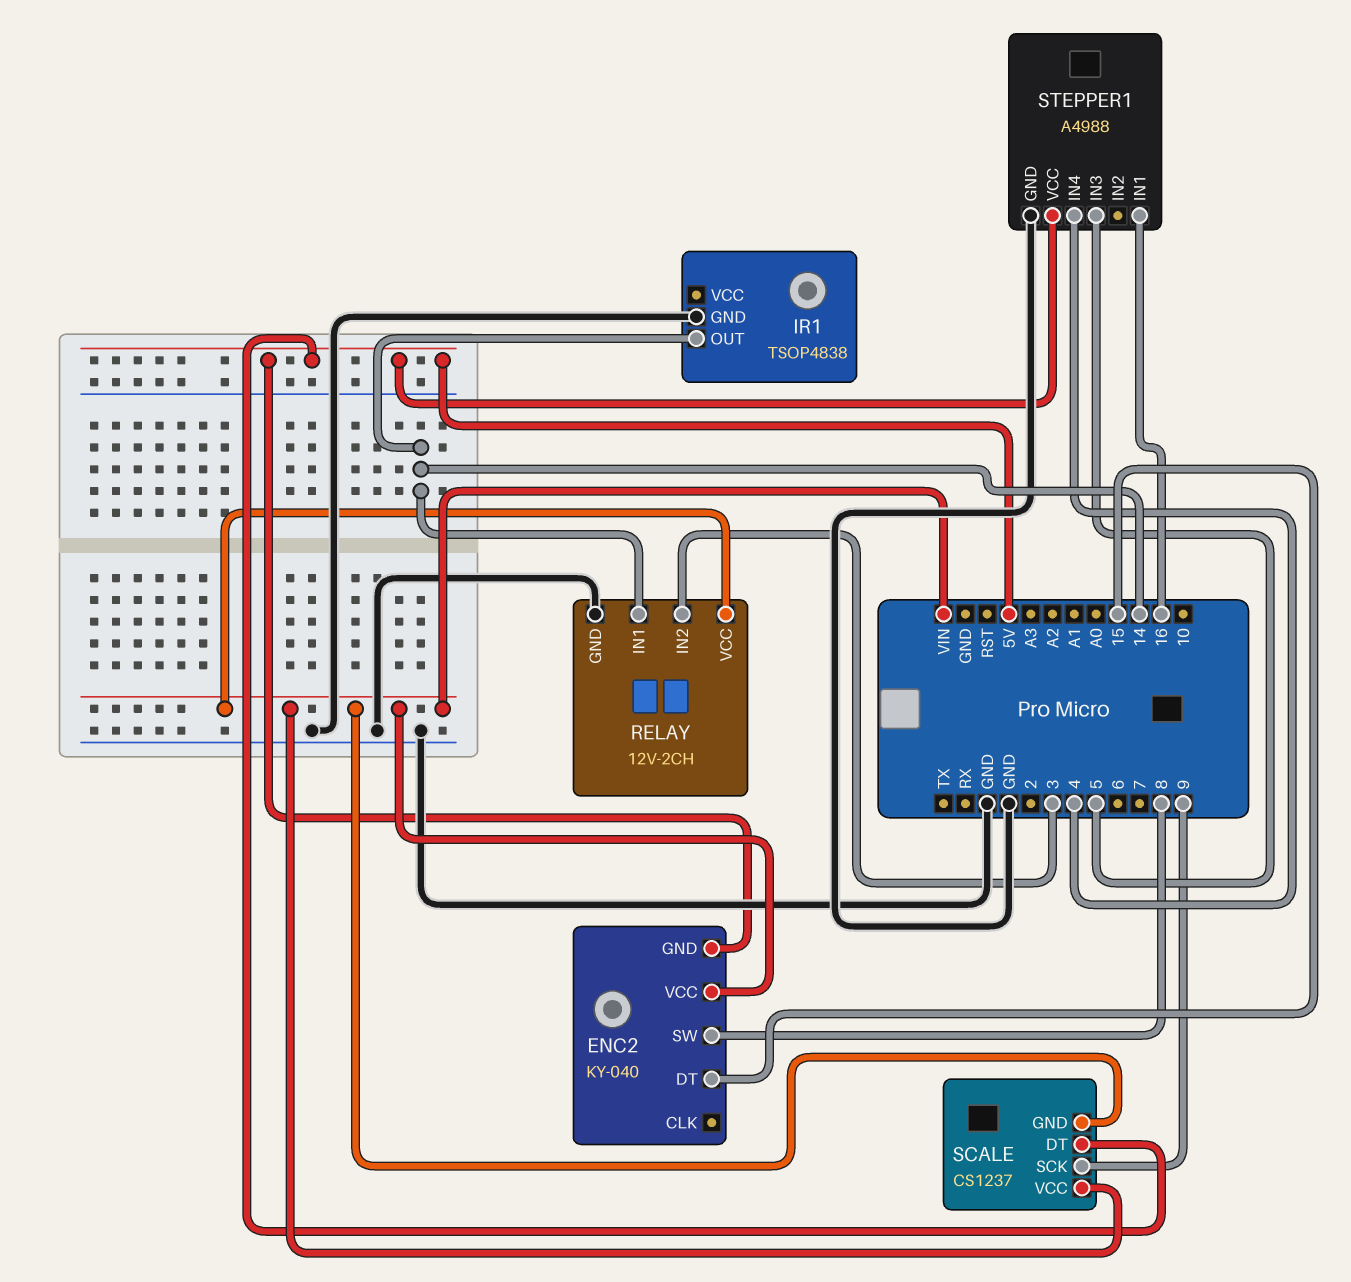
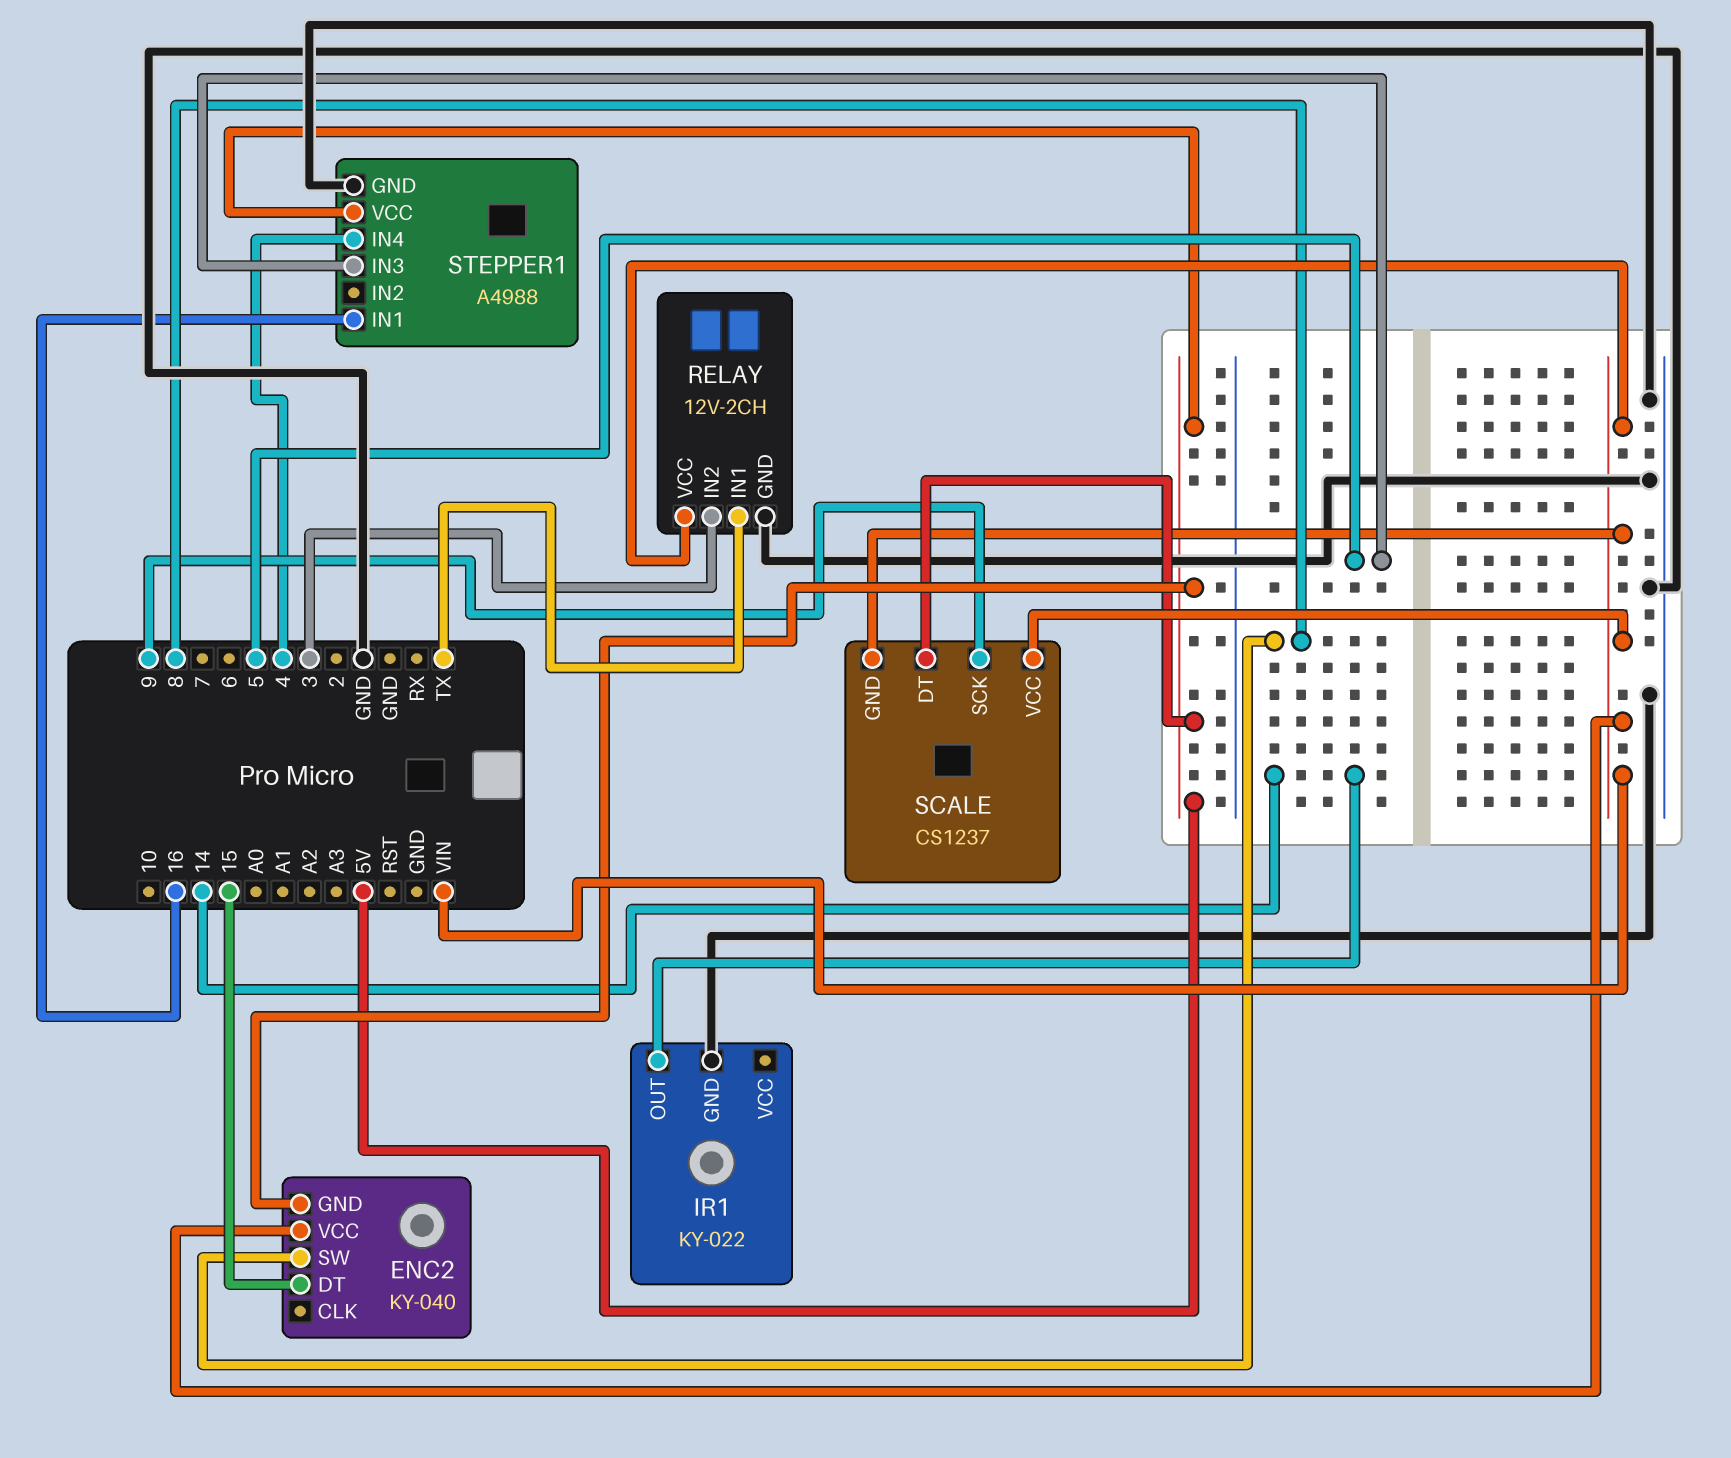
IR1: TSOP4838 -> KY-022
RELAY pin IN1: 14 -> TX

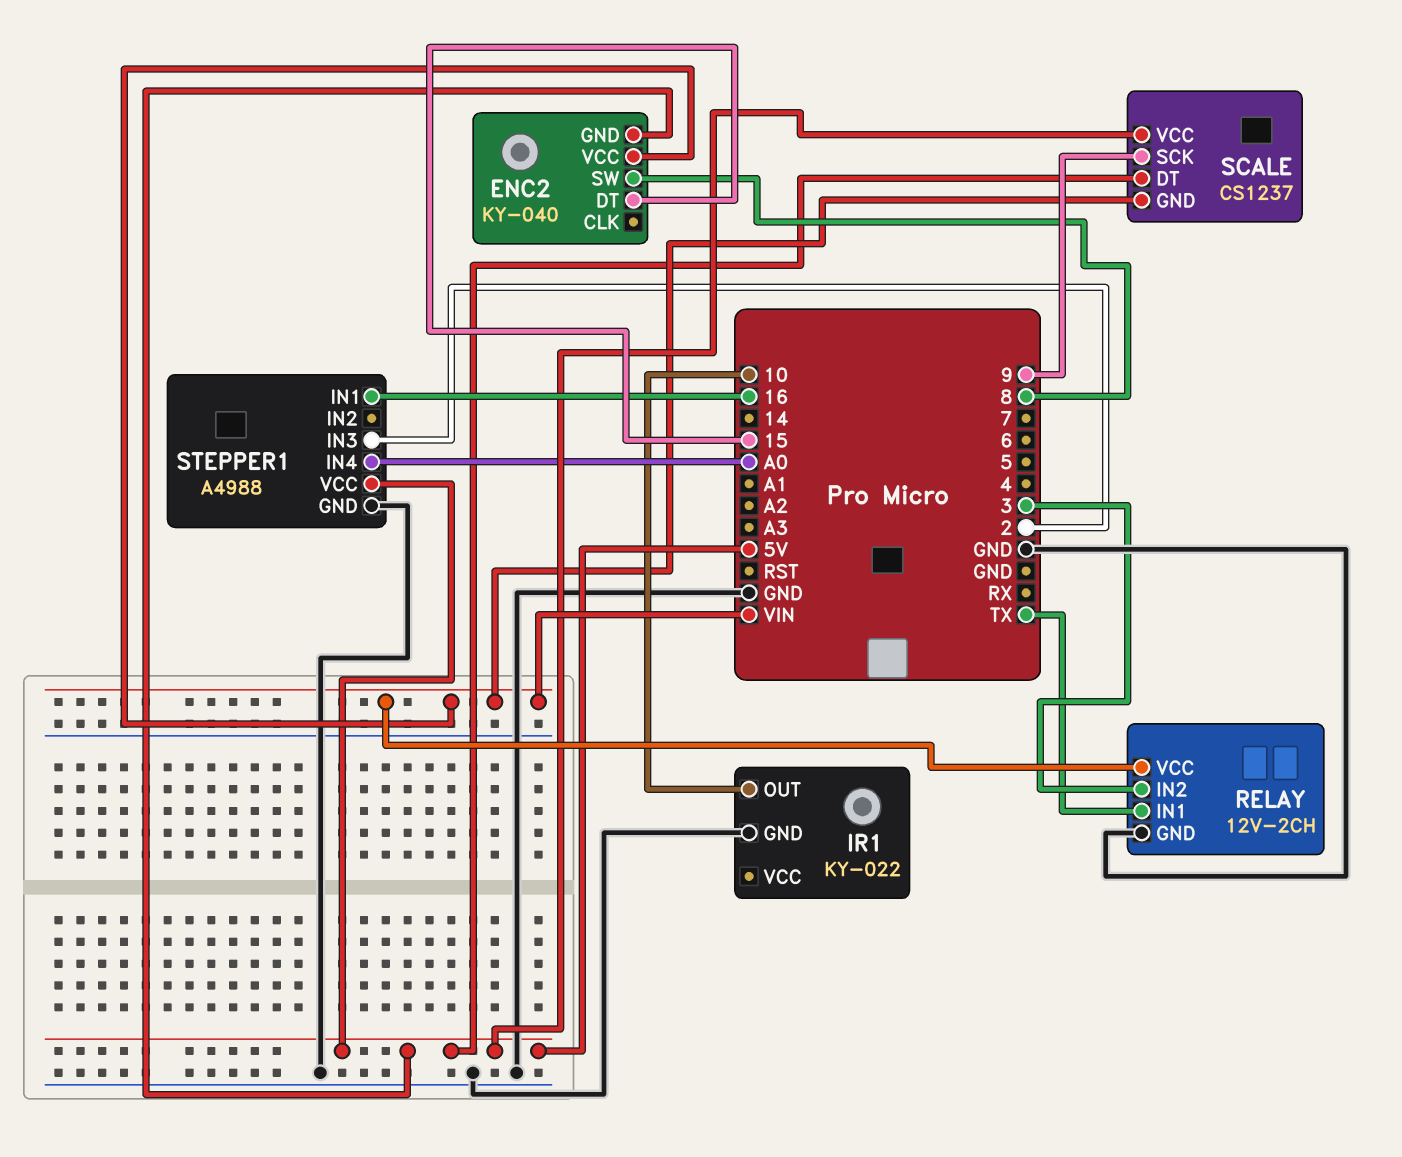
IR1 pin OUT: 14 -> 10
SCALE pin VCC: VIN -> 5V
STEPPER1 pin IN3: 5 -> 2
STEPPER1 pin IN4: 4 -> A0

